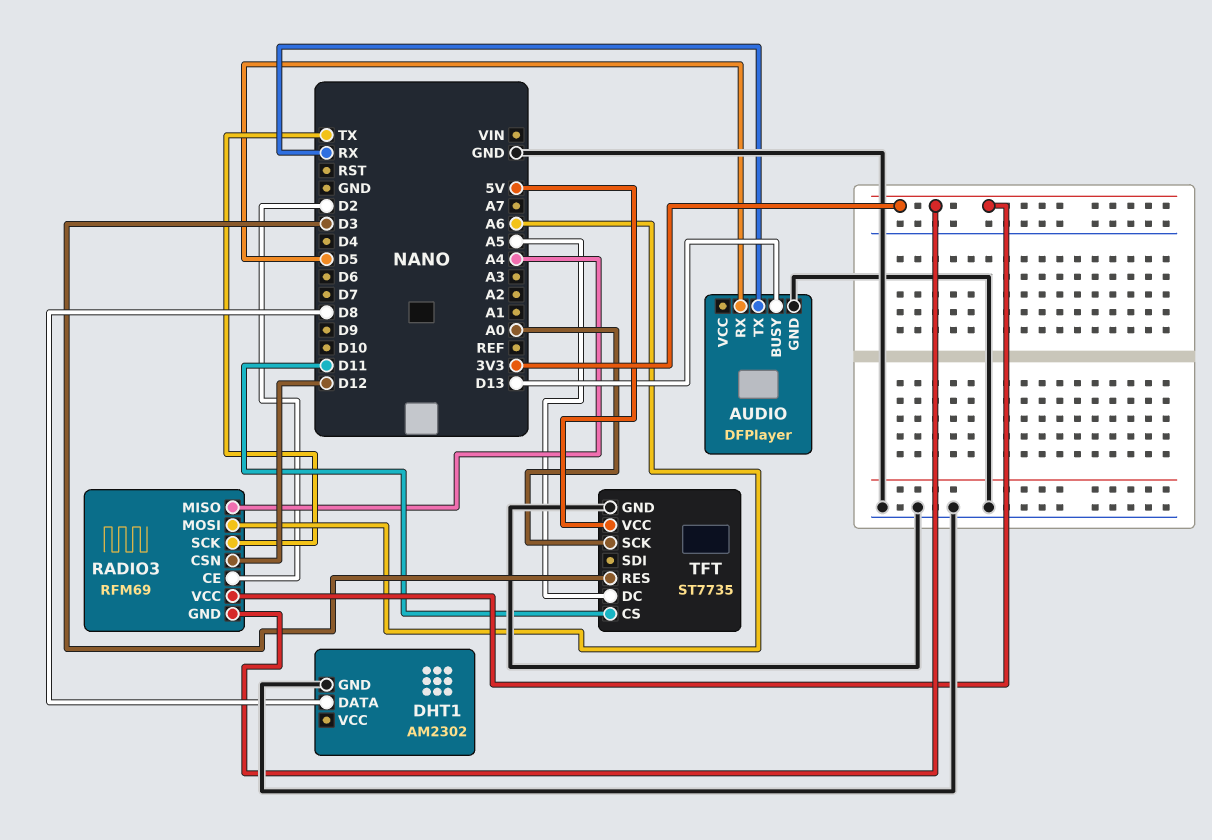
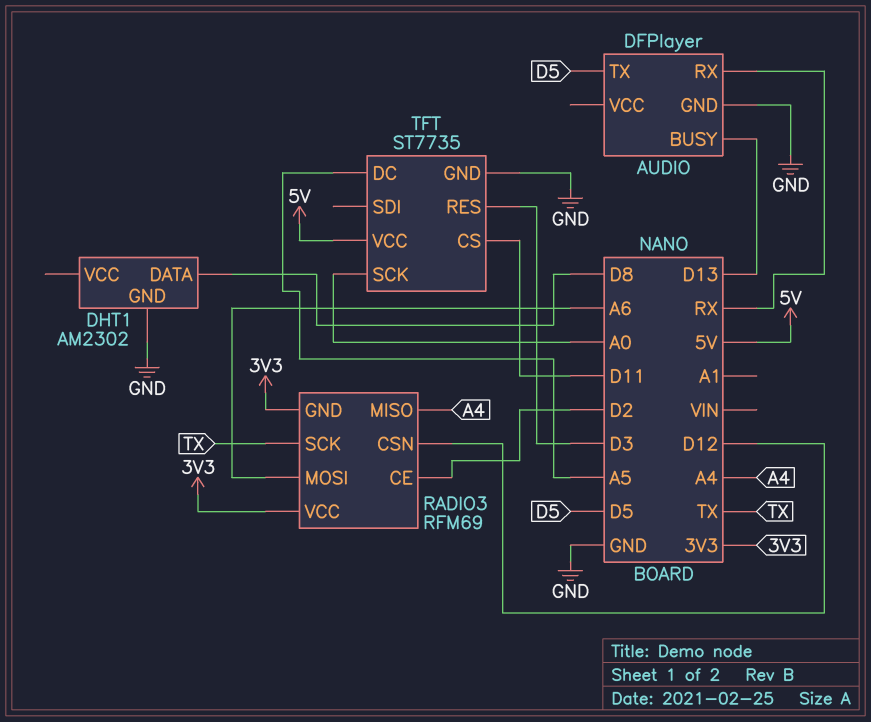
AUDIO pin RX: D5 -> RX
AUDIO pin TX: RX -> D5

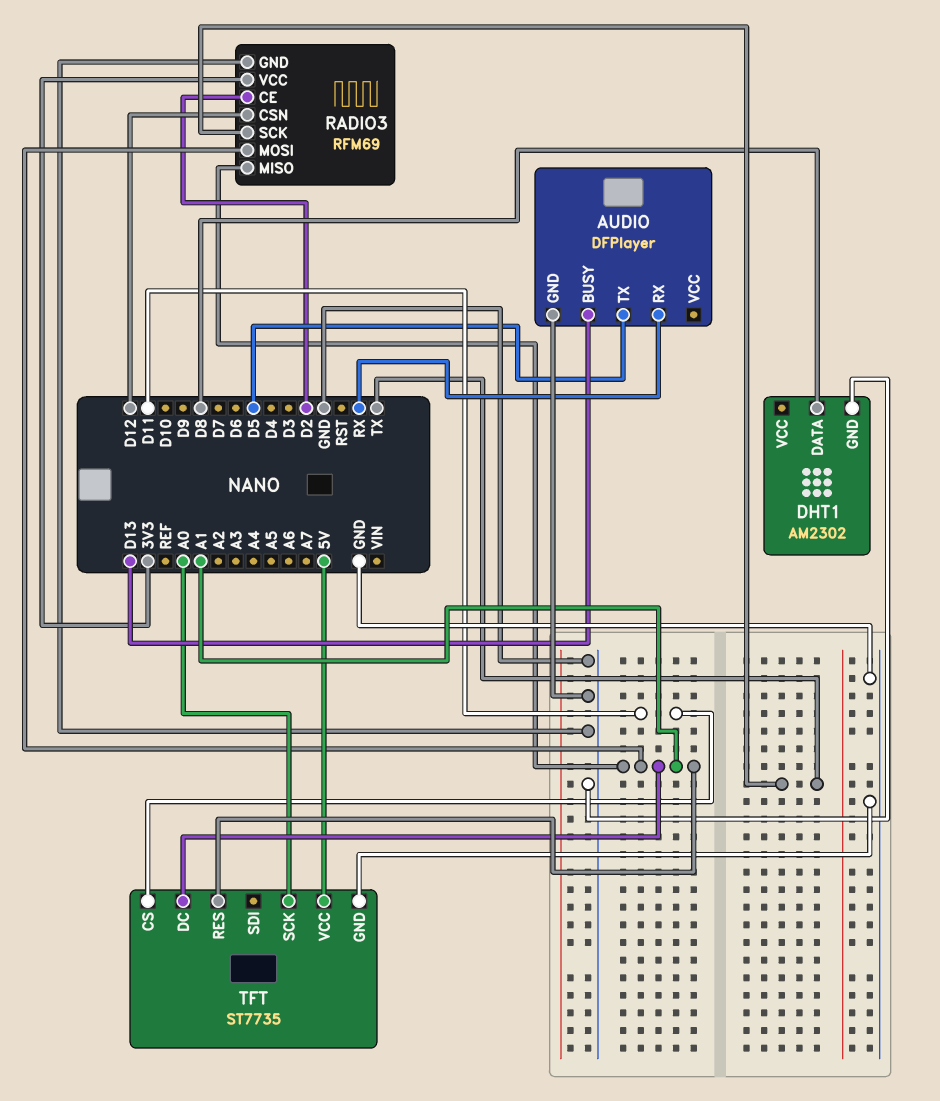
RADIO3 pin GND: 3V3 -> GND
RADIO3 pin MISO: A4 -> A1
RADIO3 pin MOSI: A6 -> A1
TFT pin DC: A5 -> A1
TFT pin RES: D3 -> A1

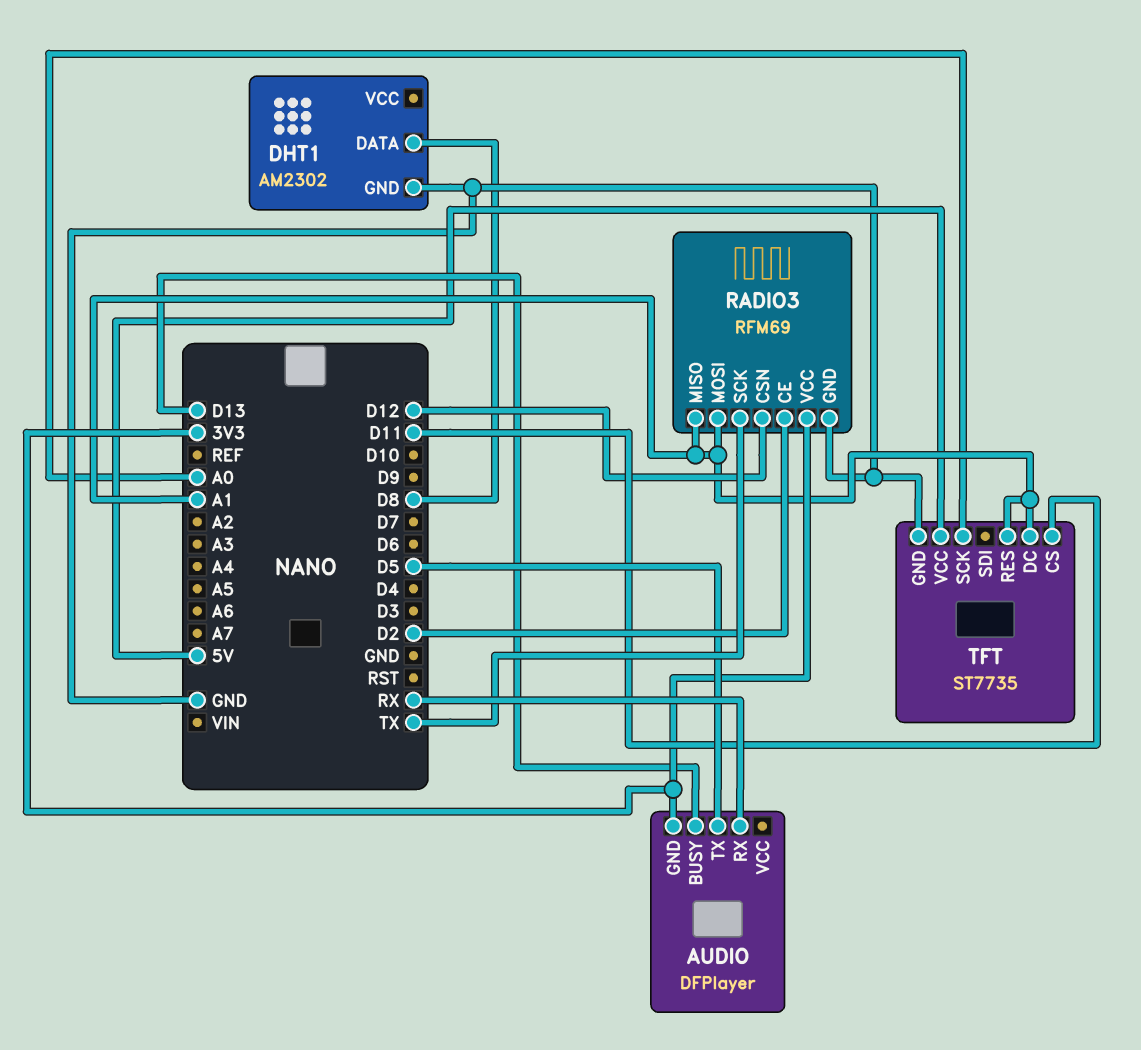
AUDIO pin GND: GND -> 3V3

